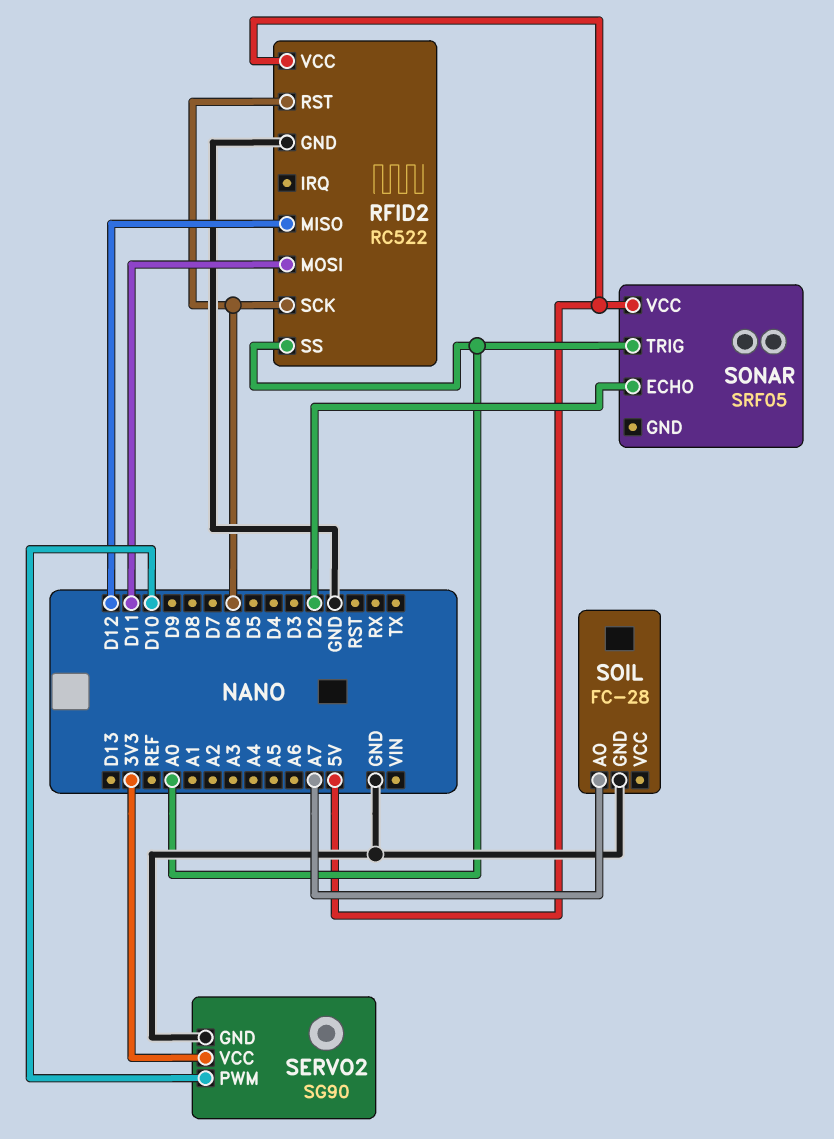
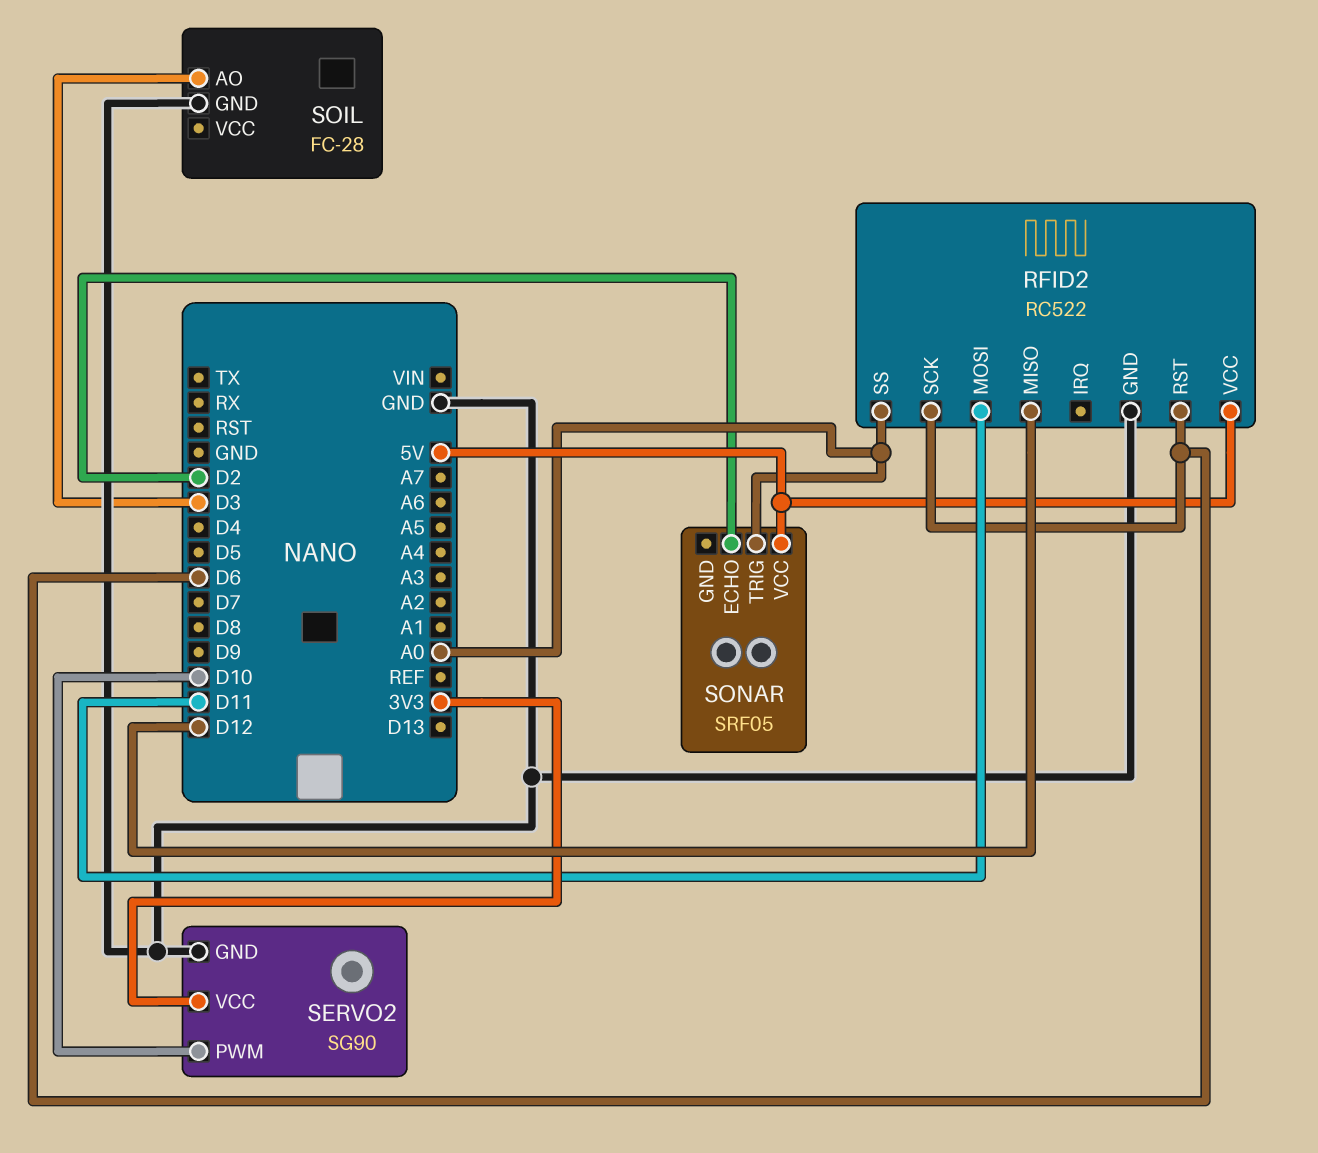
SOIL pin AO: A7 -> D3

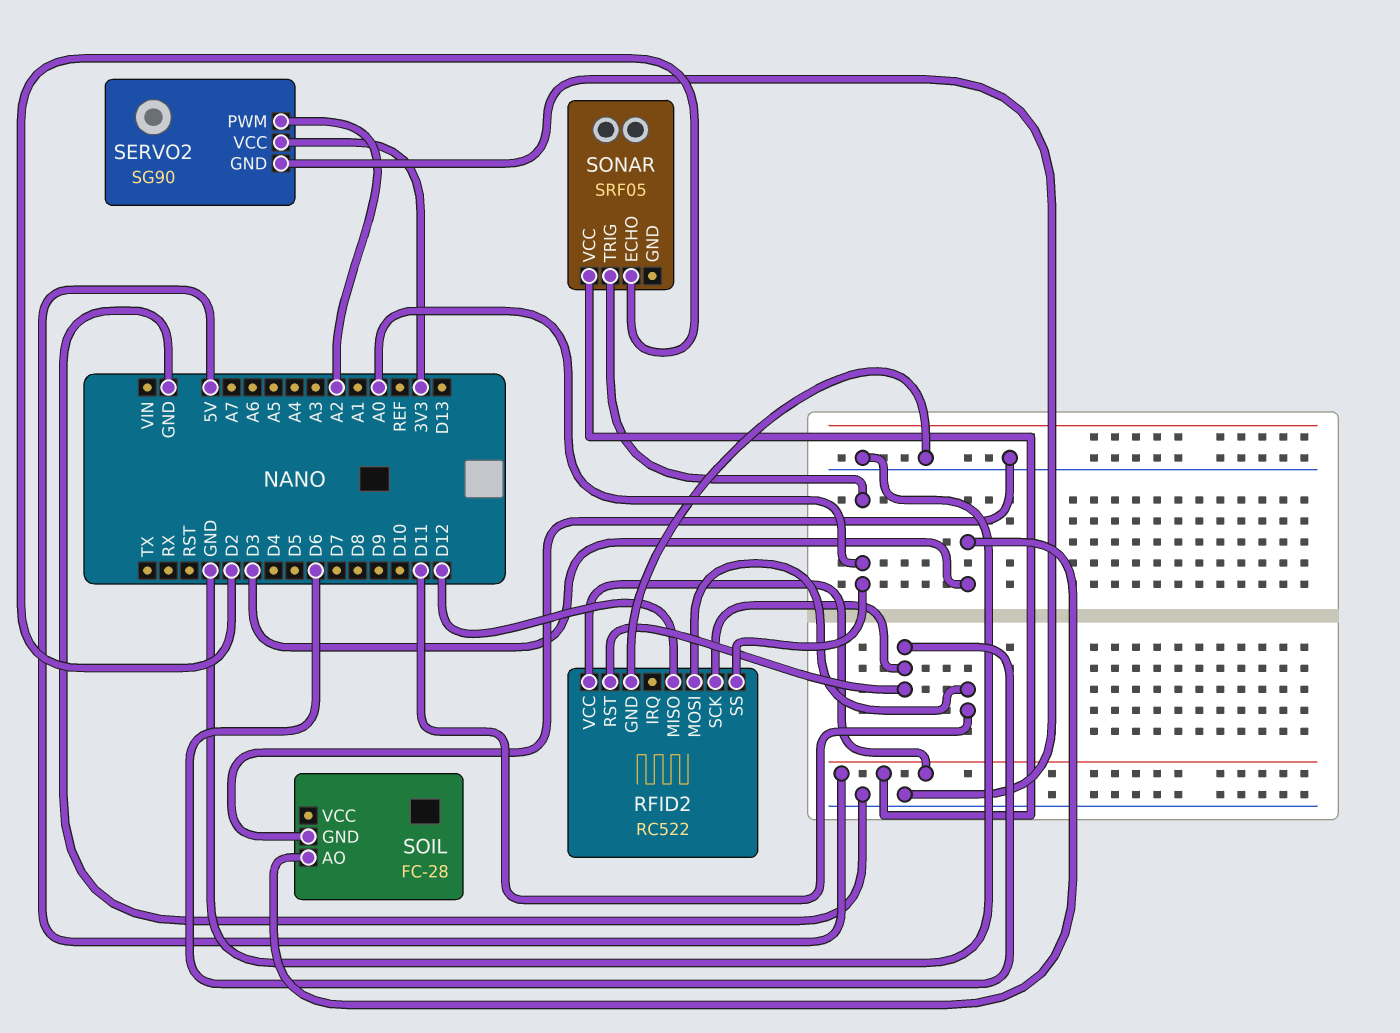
SERVO2 pin PWM: D10 -> A2

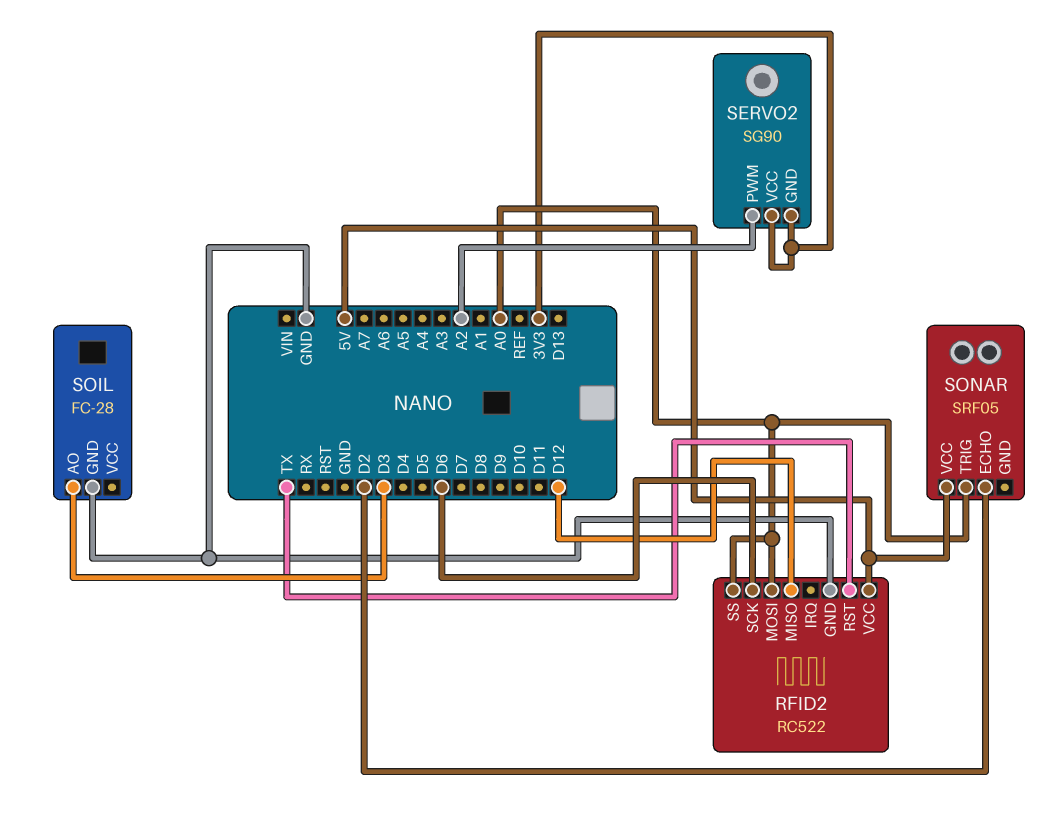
RFID2 pin MOSI: D11 -> A0
RFID2 pin RST: D6 -> TX
SERVO2 pin GND: GND -> 3V3

